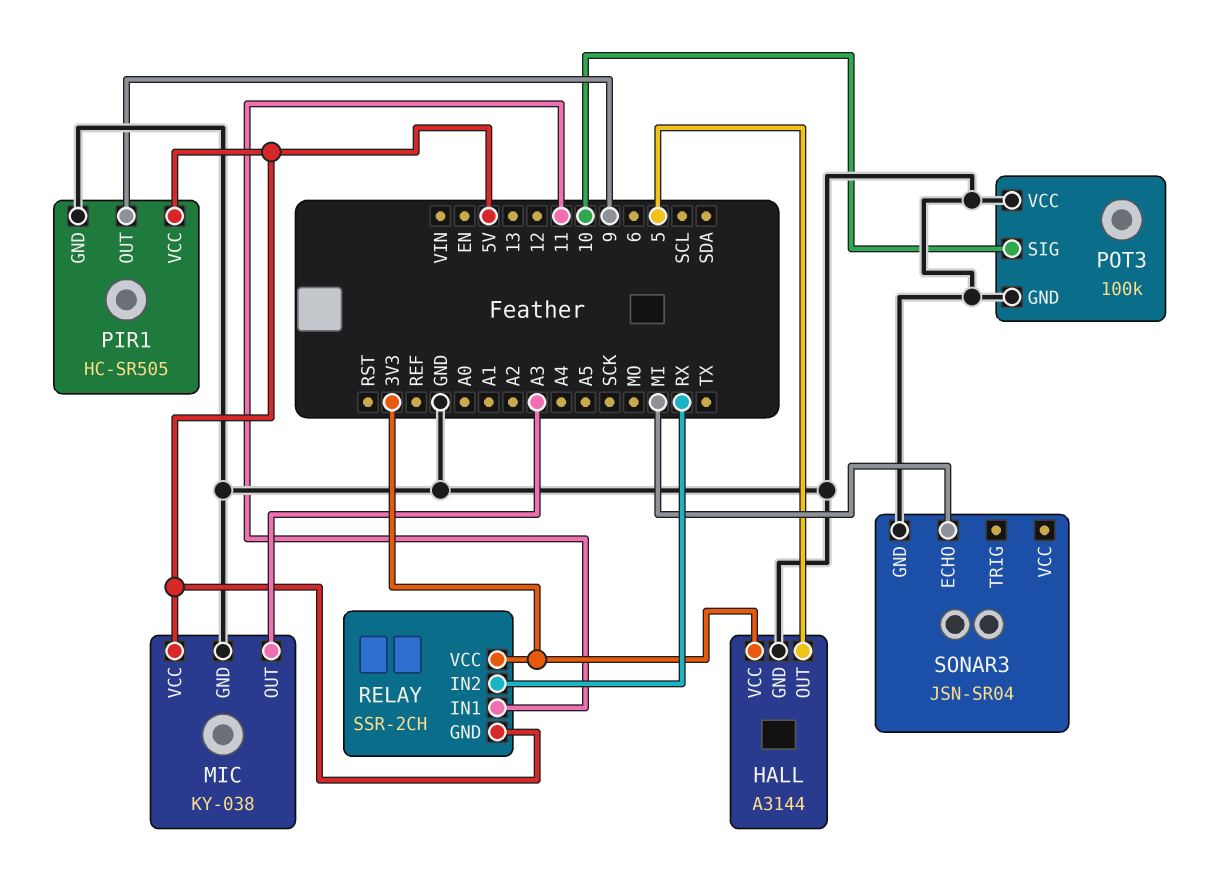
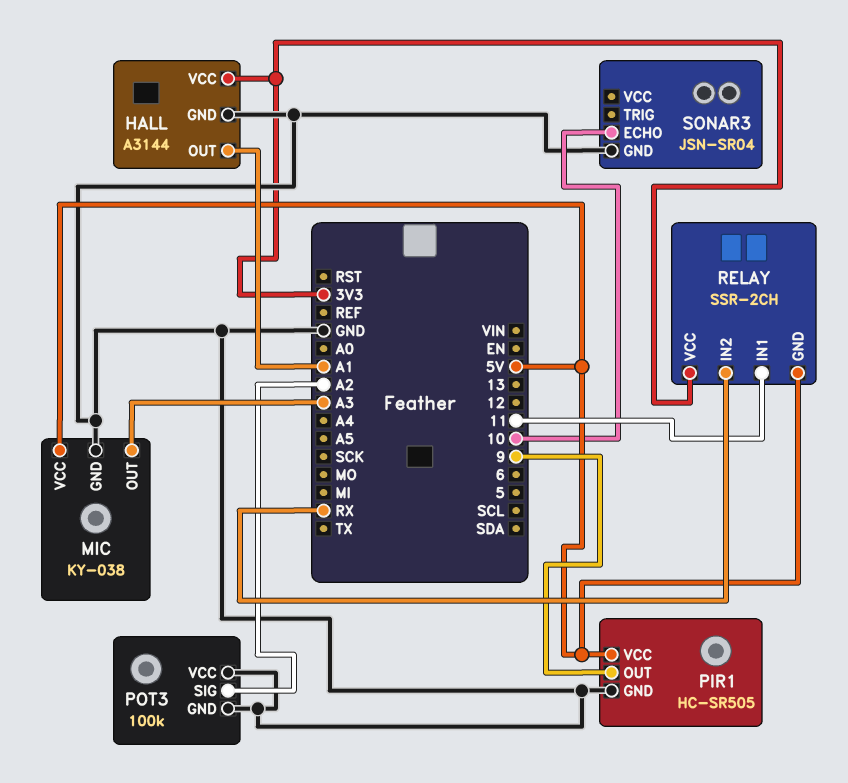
HALL pin OUT: 5 -> A1
POT3 pin SIG: 10 -> A2
SONAR3 pin ECHO: MI -> 10

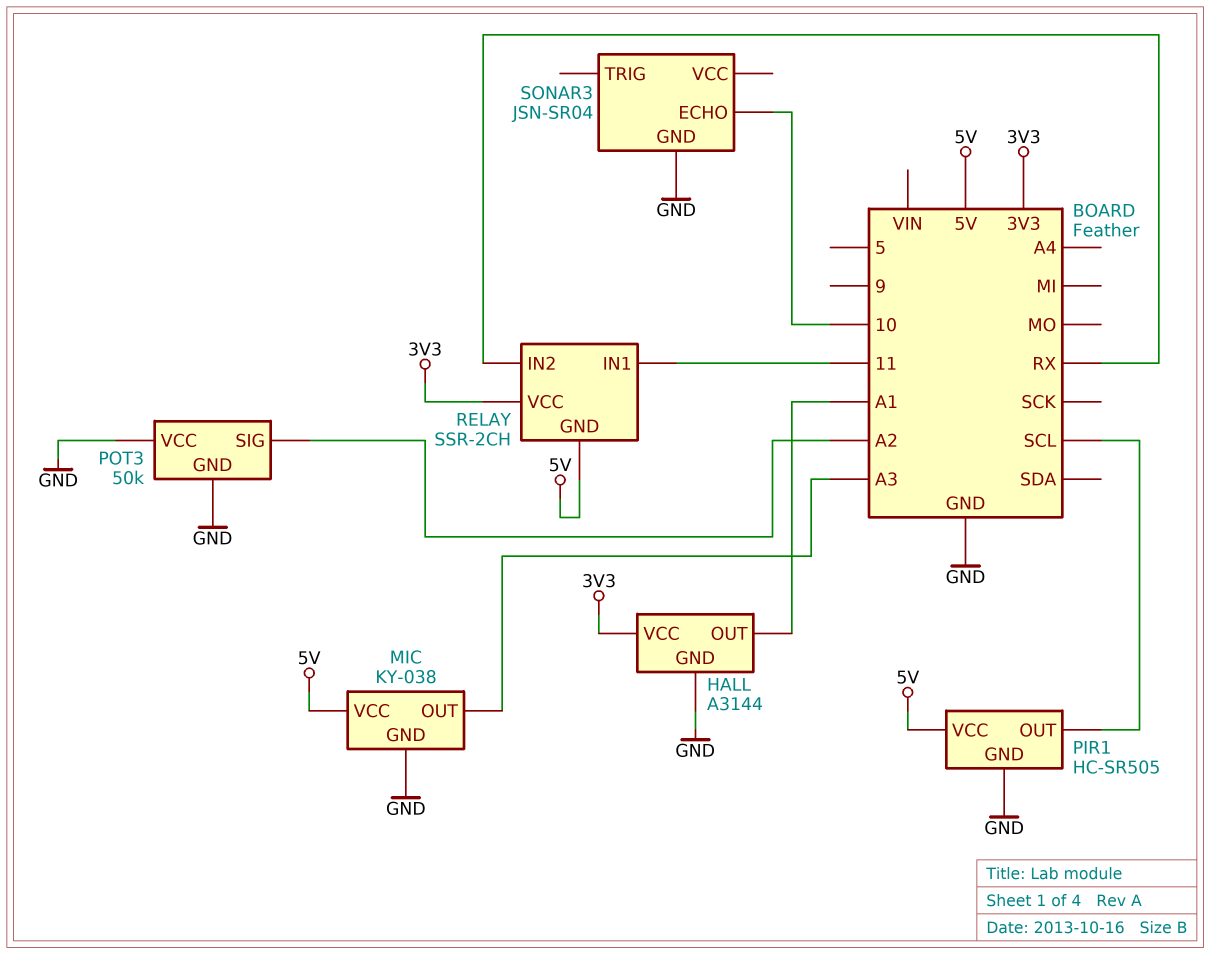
PIR1 pin OUT: 9 -> SCL
POT3: 100k -> 50k

